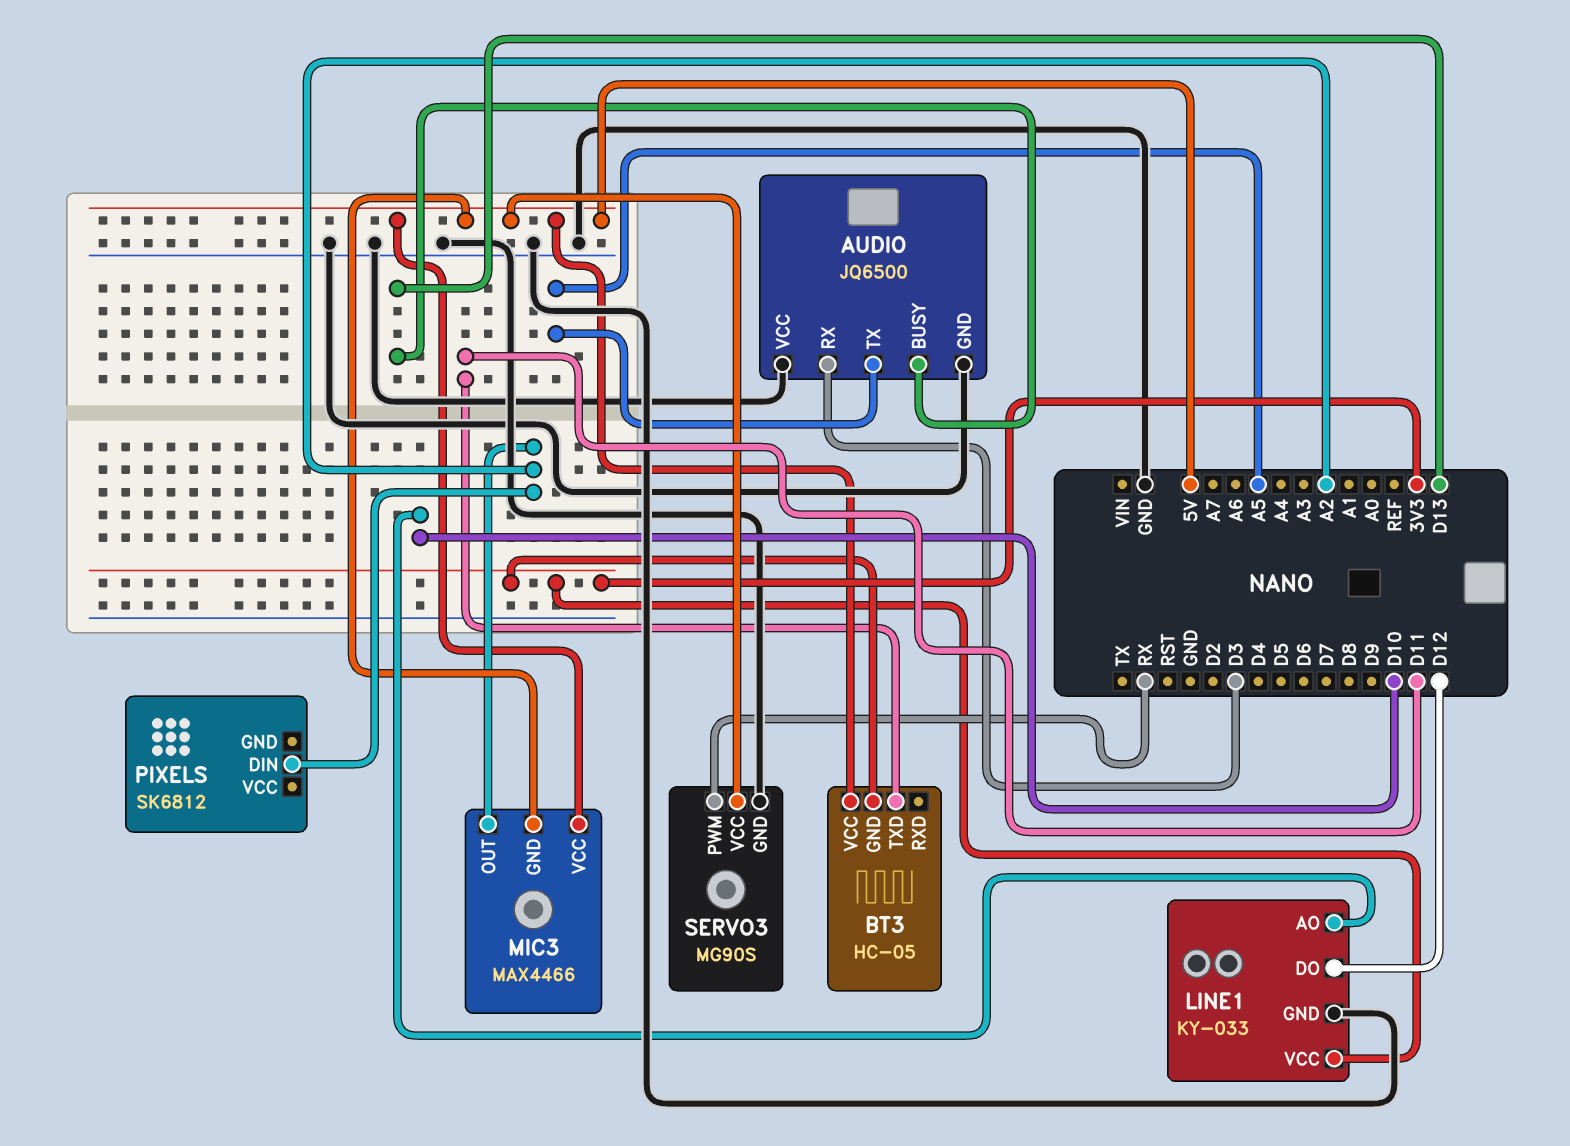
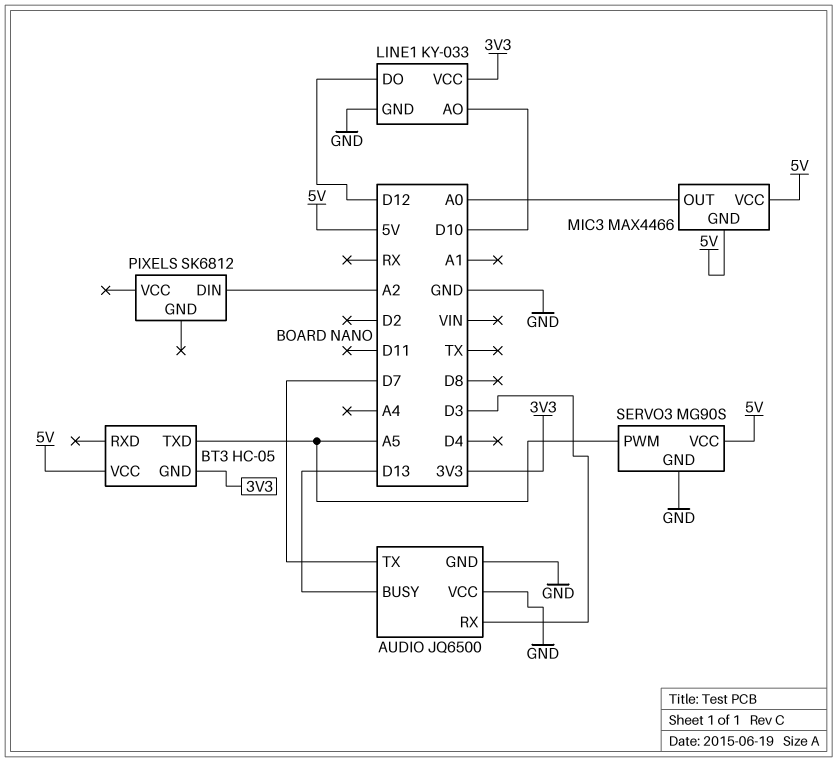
AUDIO pin TX: A5 -> D7
BT3 pin TXD: D11 -> A5
MIC3 pin OUT: A2 -> A0
SERVO3 pin PWM: RX -> A5

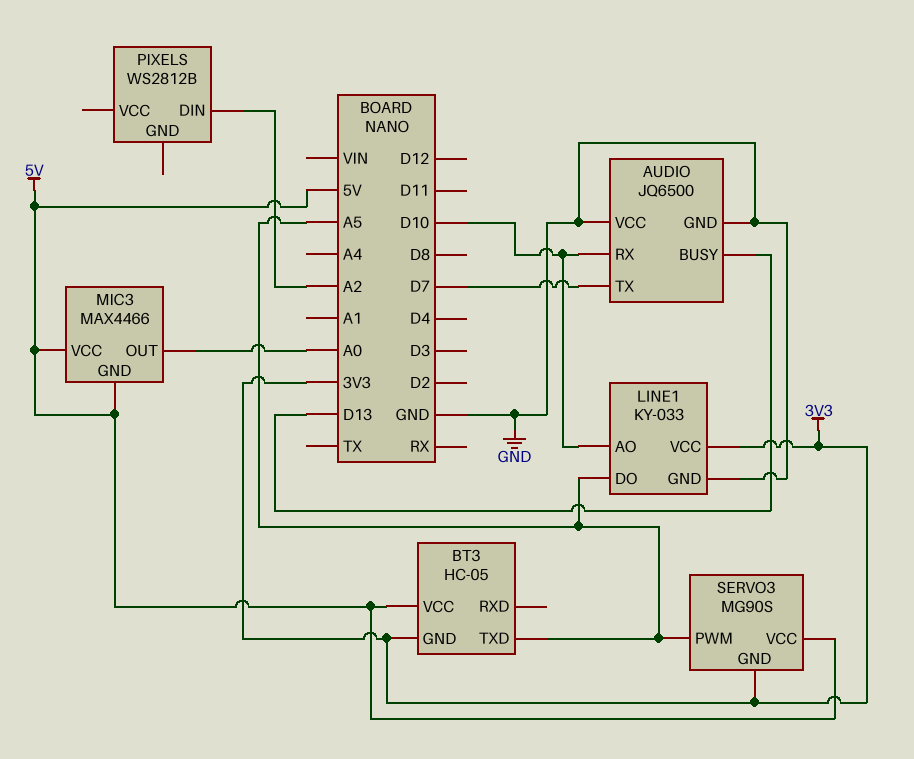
AUDIO pin RX: D3 -> D10
LINE1 pin DO: D12 -> A5
PIXELS: SK6812 -> WS2812B
SERVO3 pin GND: GND -> 3V3

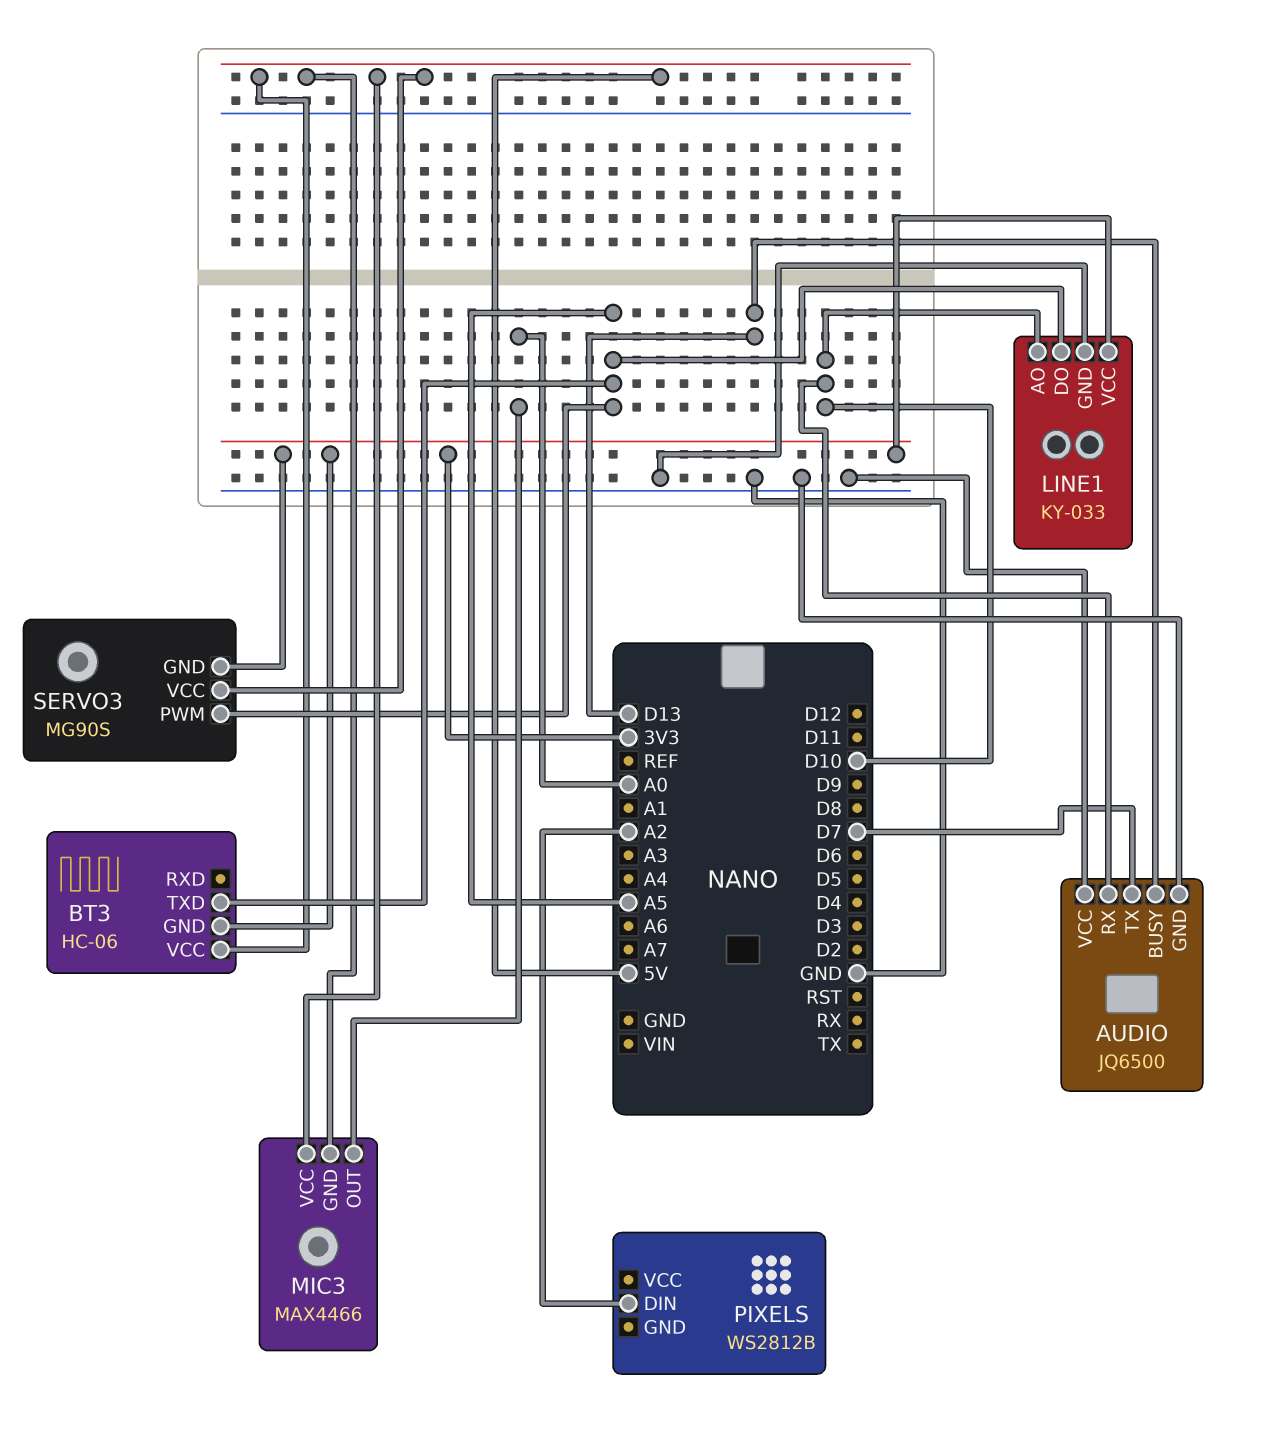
BT3: HC-05 -> HC-06

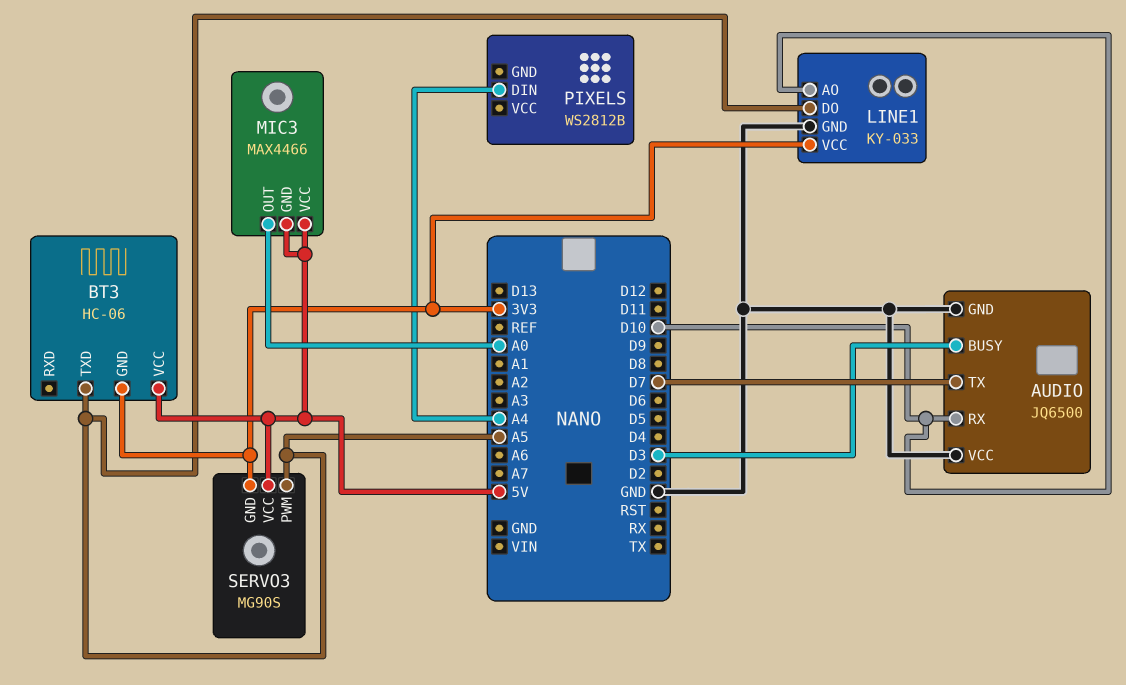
AUDIO pin BUSY: D13 -> D3
PIXELS pin DIN: A2 -> A4

